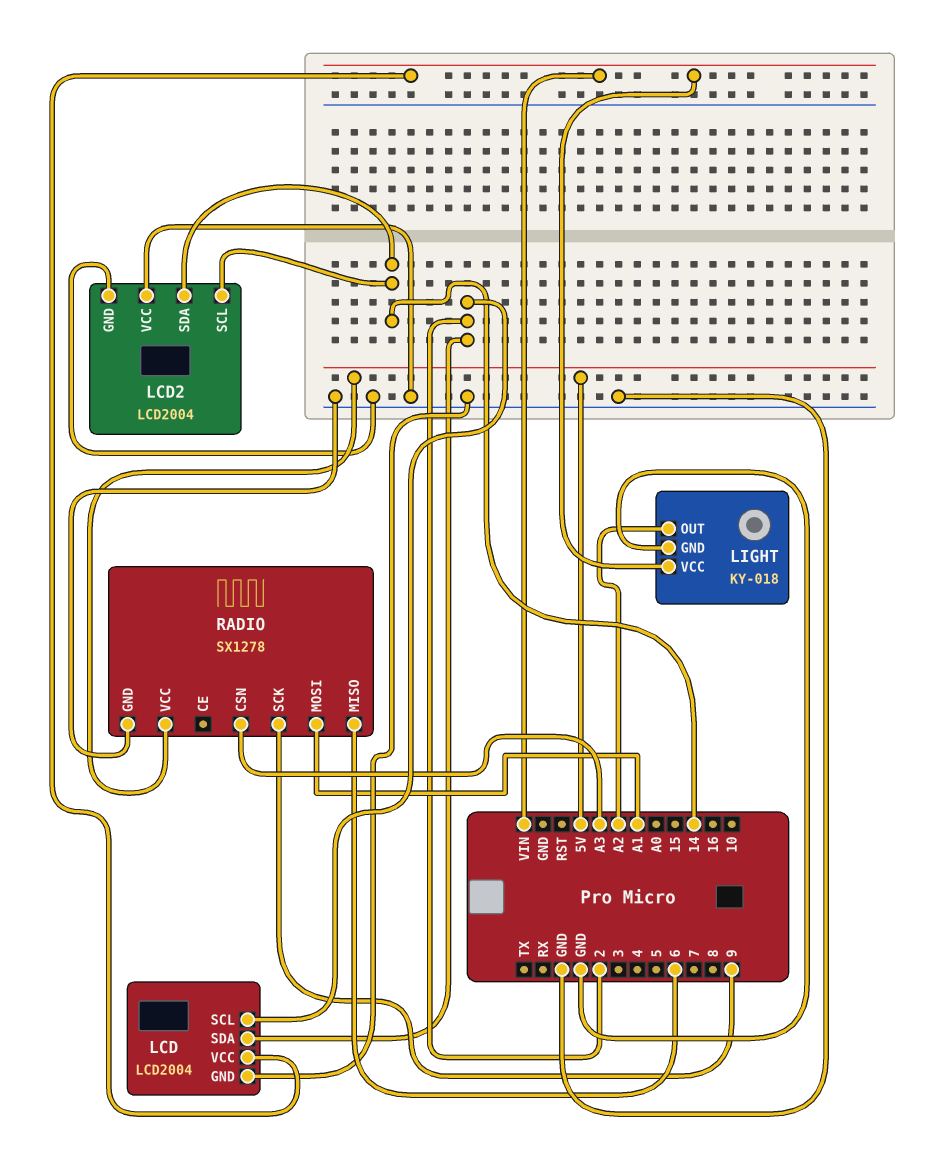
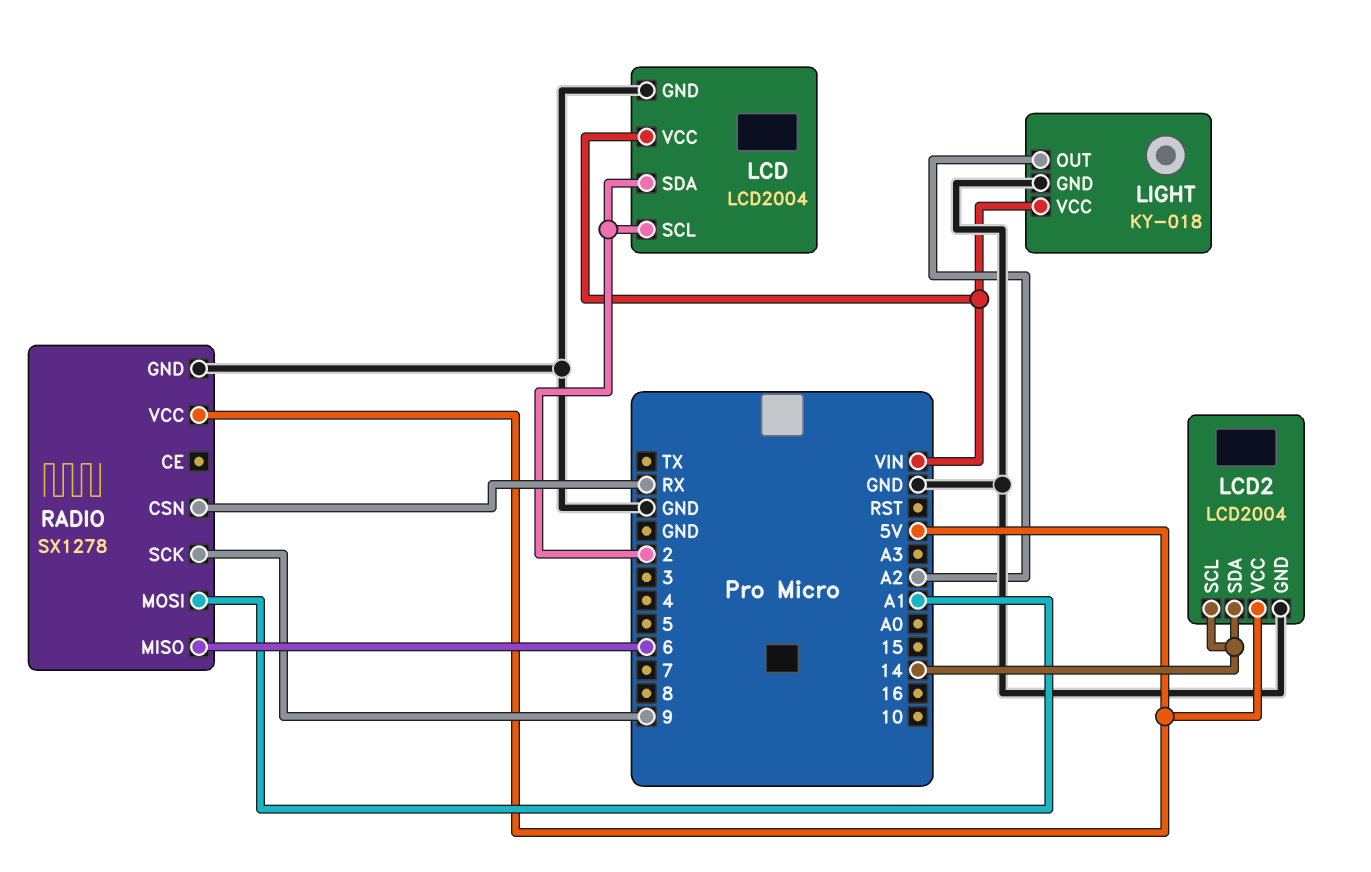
LCD2 pin VCC: GND -> 5V
RADIO pin CSN: A3 -> RX

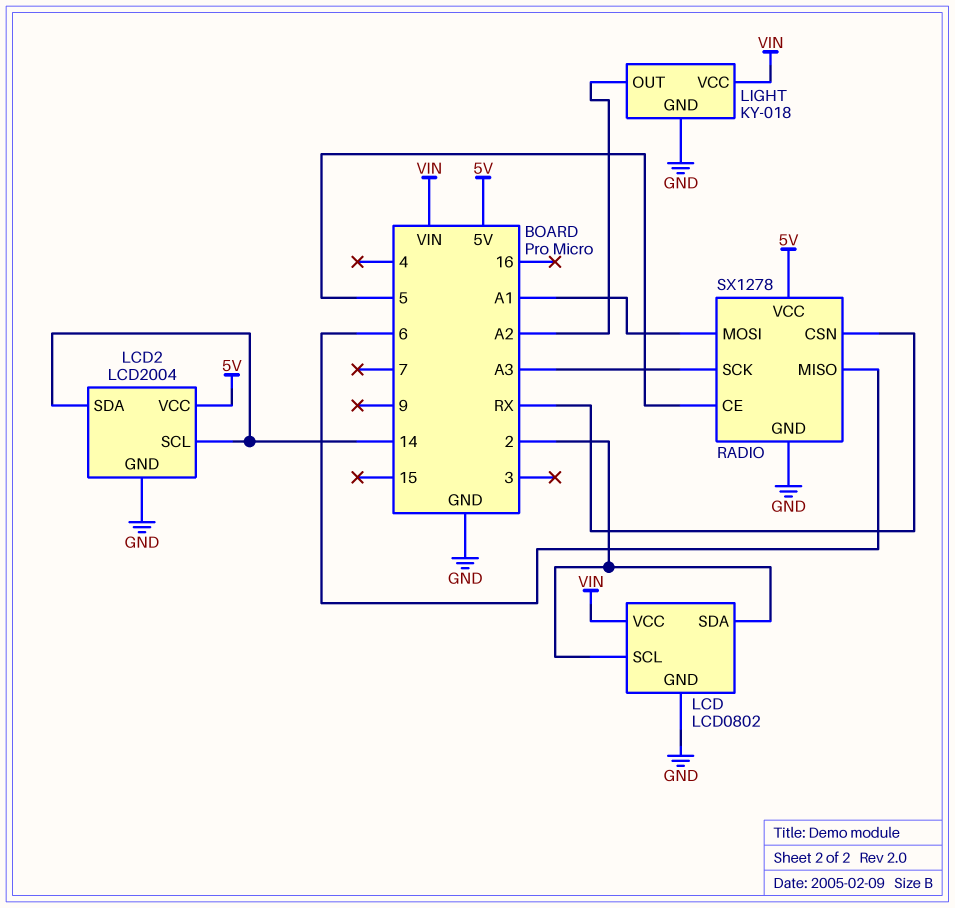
LCD: LCD2004 -> LCD0802
RADIO pin CE: none -> 5
RADIO pin SCK: 9 -> A3

